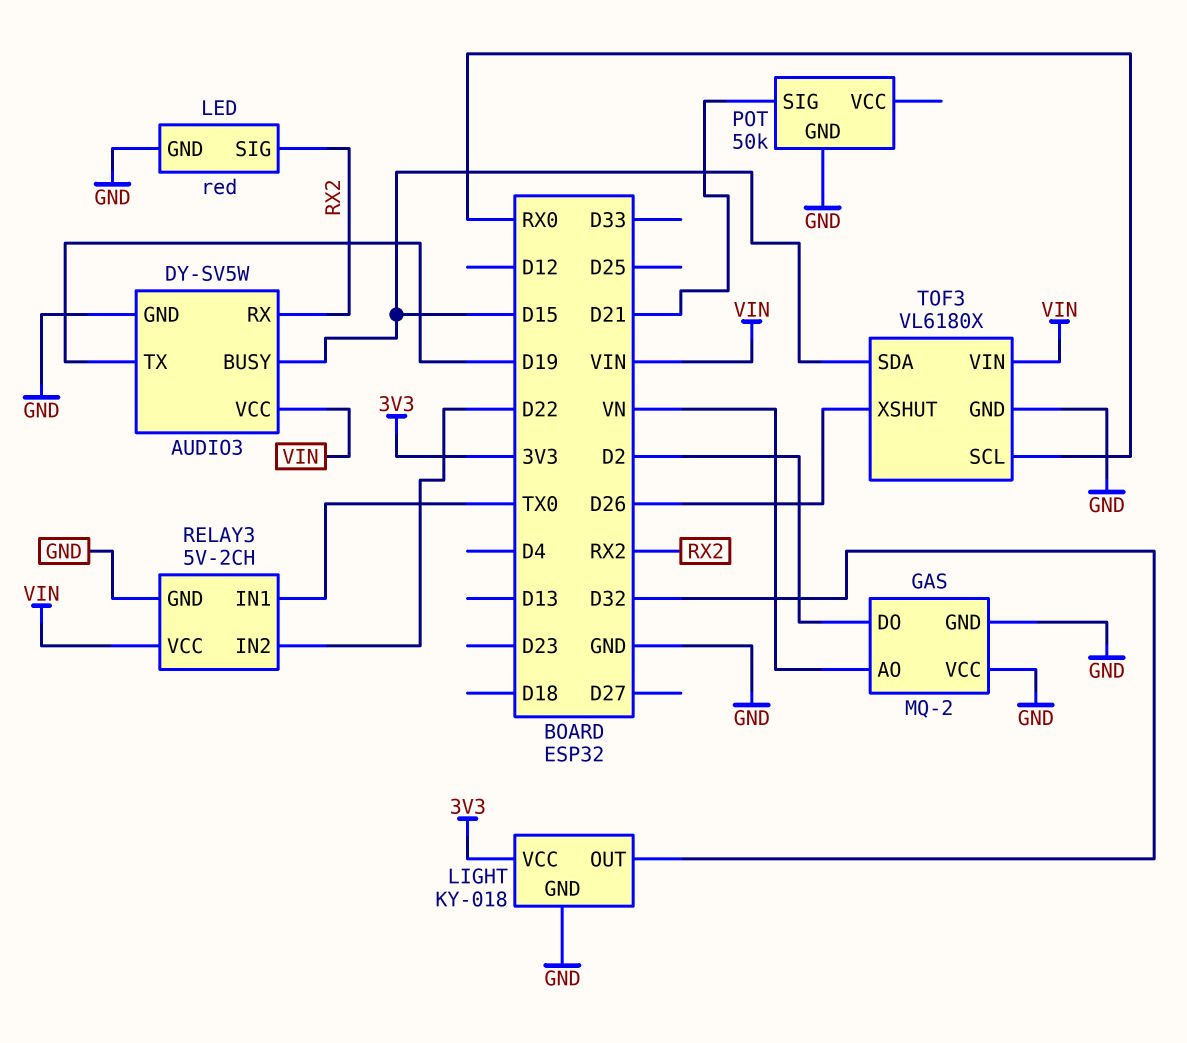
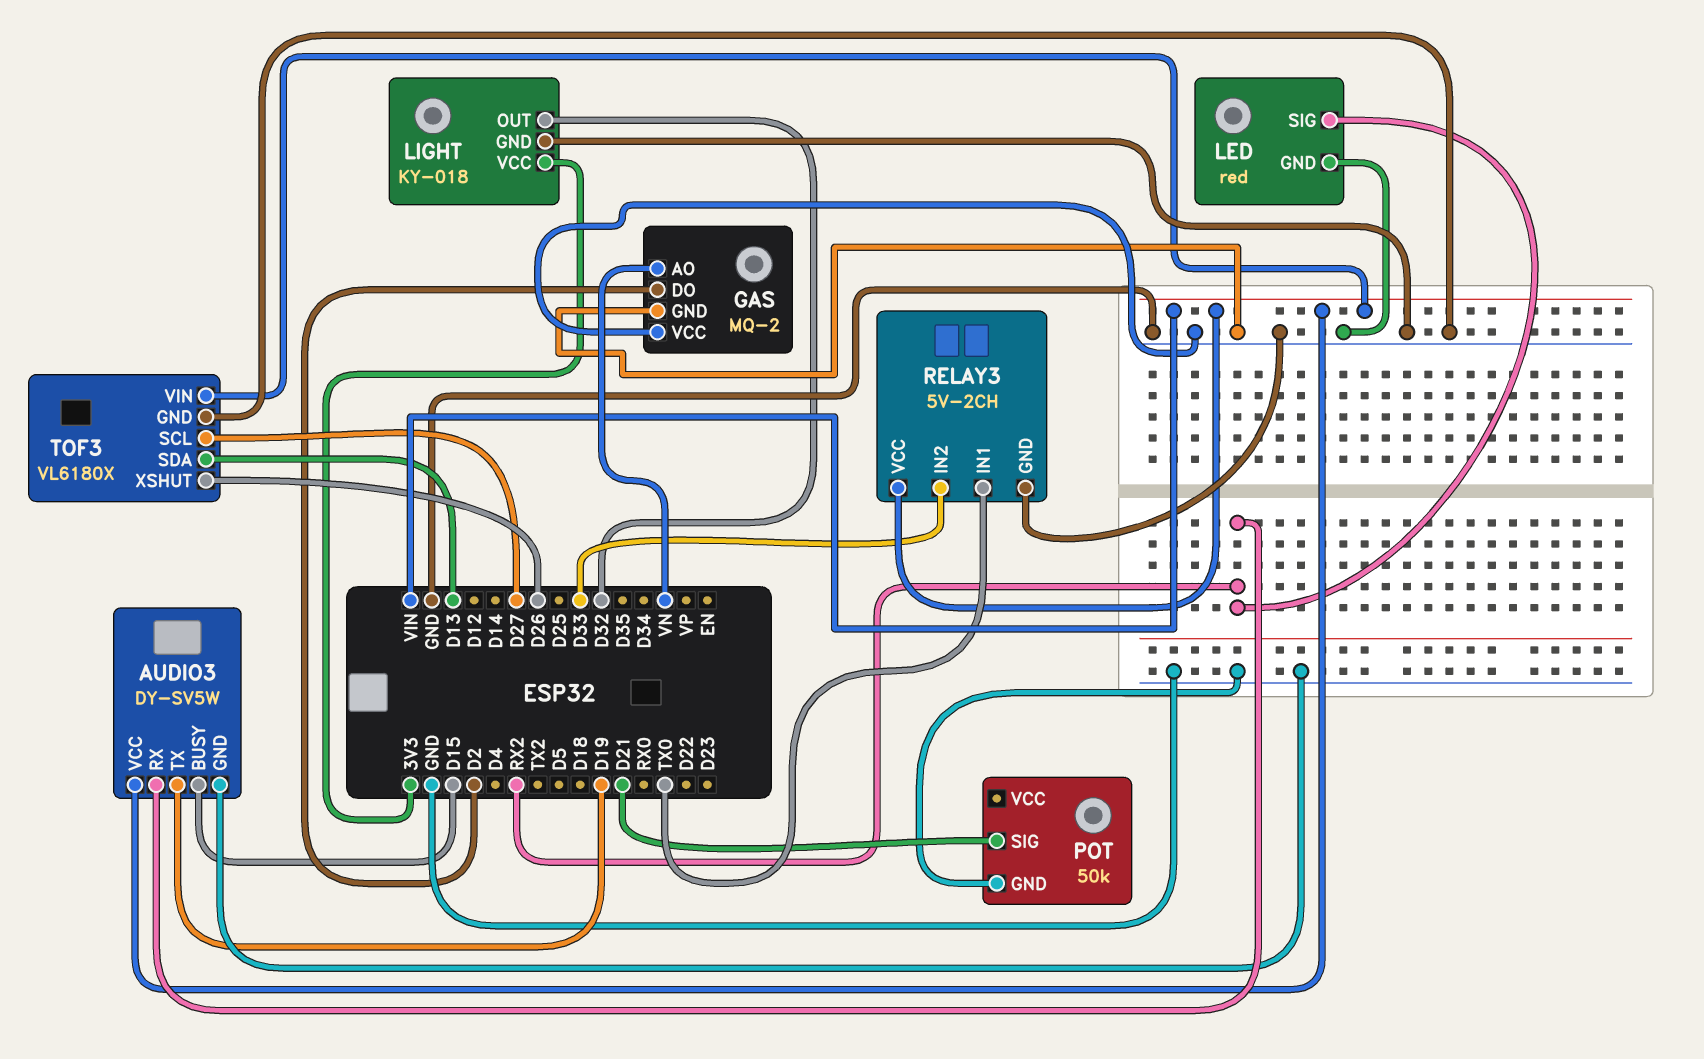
RELAY3 pin IN2: D22 -> D33
TOF3 pin SCL: RX0 -> D27
TOF3 pin SDA: D15 -> D13

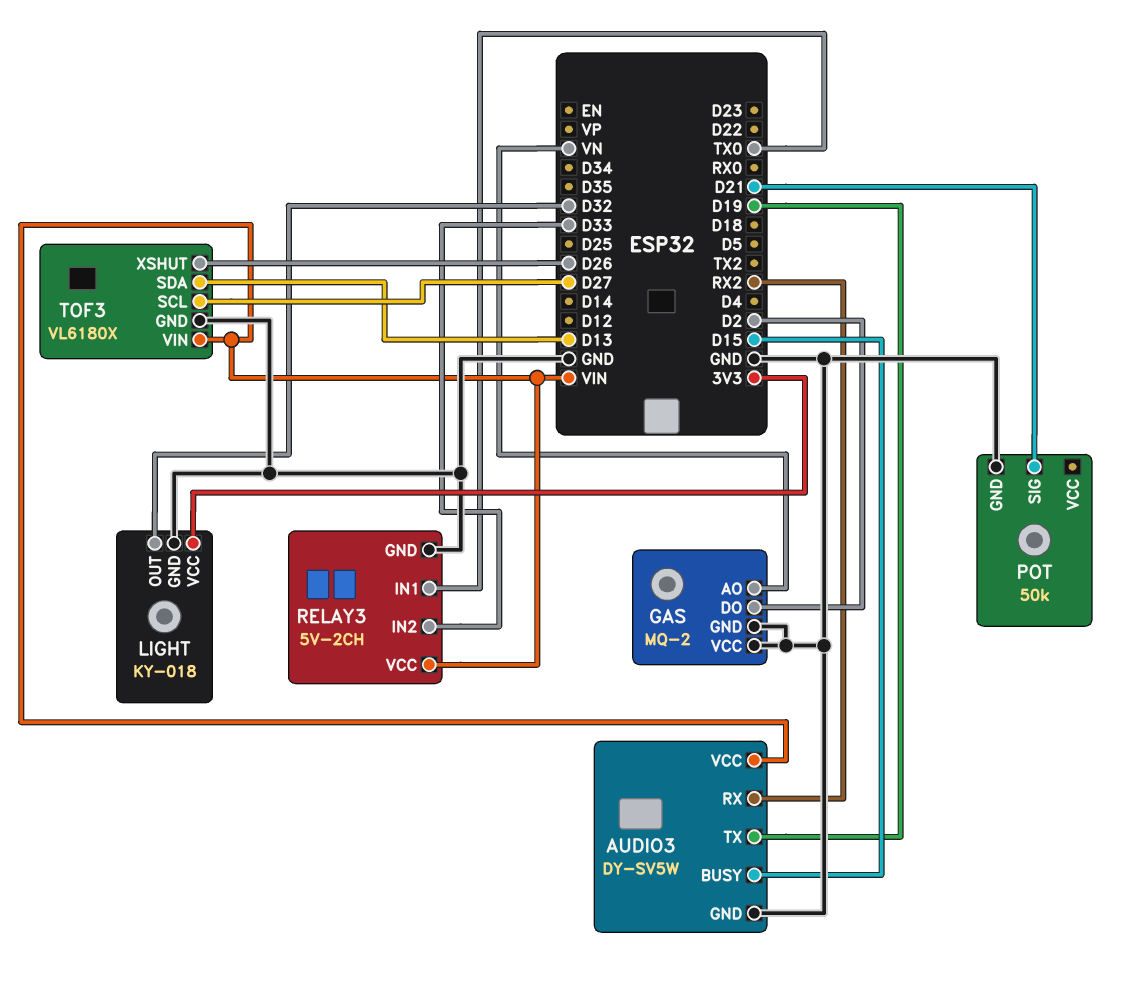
LED: red -> none
LED pin GND: GND -> none
LED pin SIG: RX2 -> none

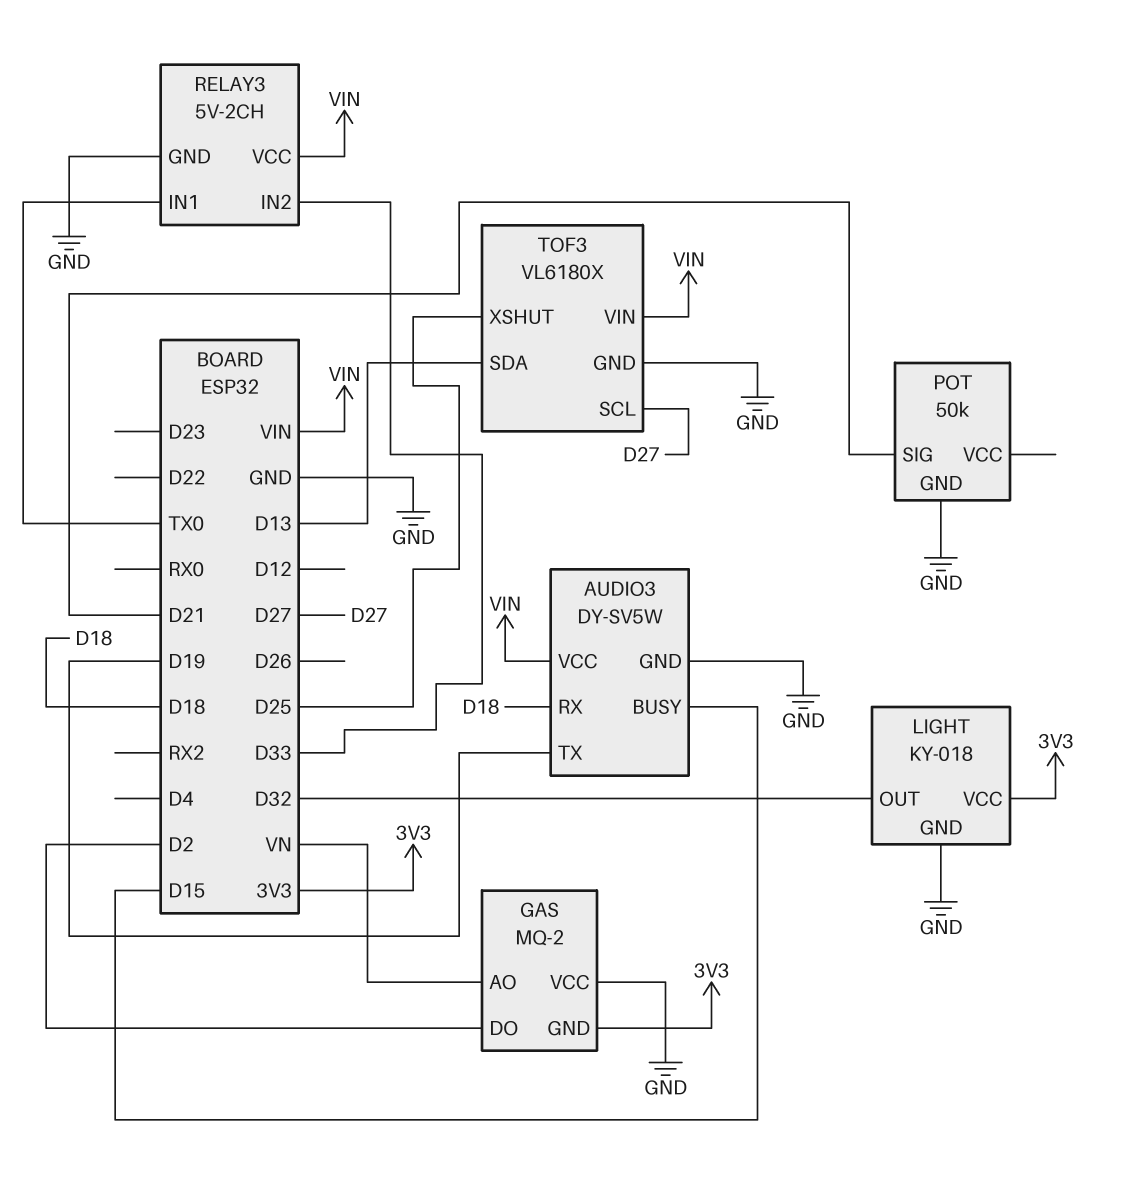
AUDIO3 pin RX: RX2 -> D18
GAS pin GND: GND -> 3V3
TOF3 pin XSHUT: D26 -> D25

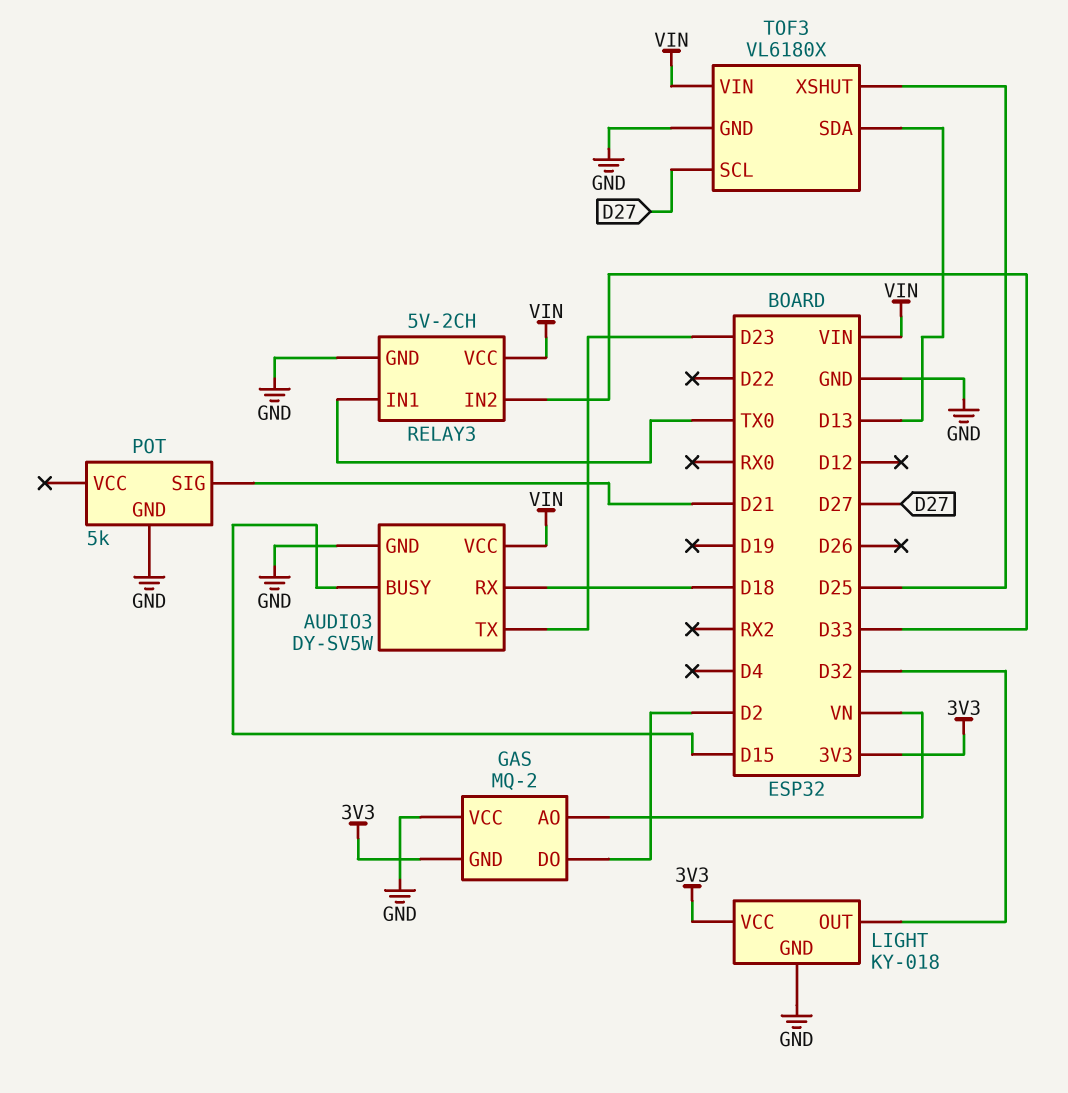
AUDIO3 pin TX: D19 -> D23
POT: 50k -> 5k

